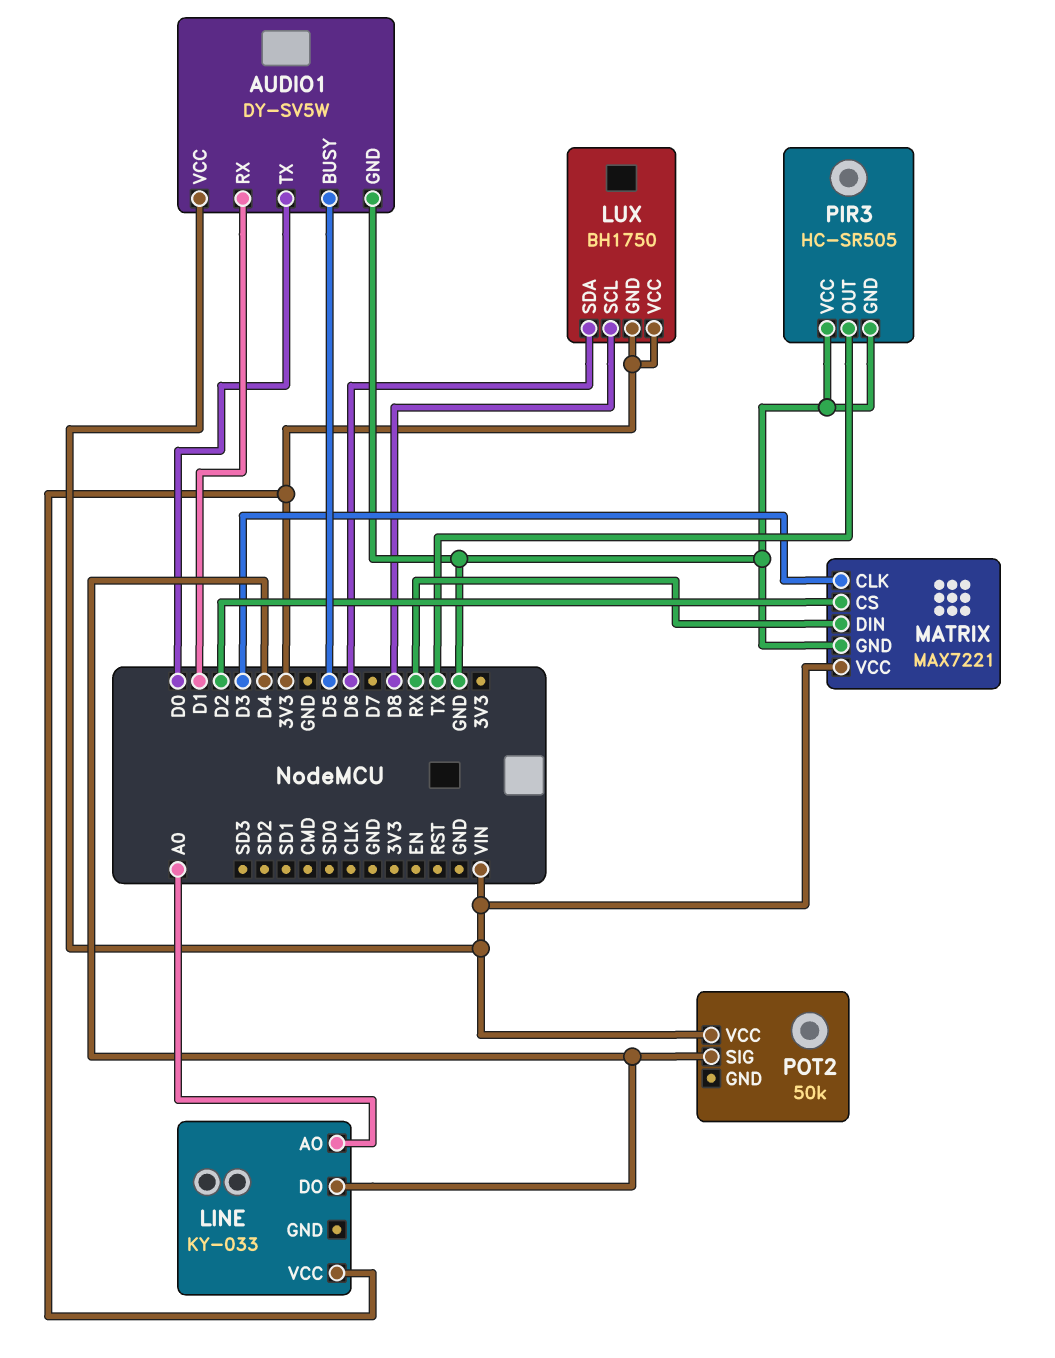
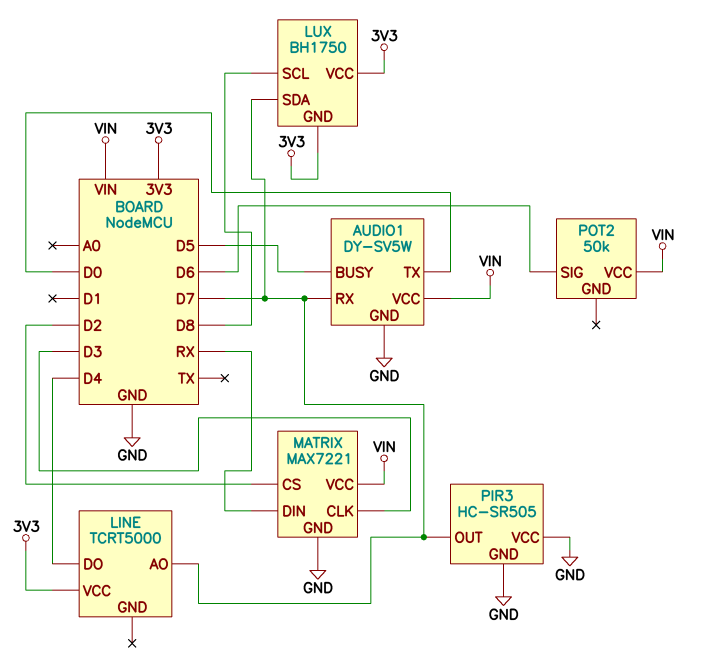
AUDIO1 pin RX: D1 -> D7
LINE: KY-033 -> TCRT5000
LINE pin AO: A0 -> D7
LUX pin SDA: D6 -> D7
PIR3 pin OUT: TX -> D7
POT2 pin SIG: D4 -> D6

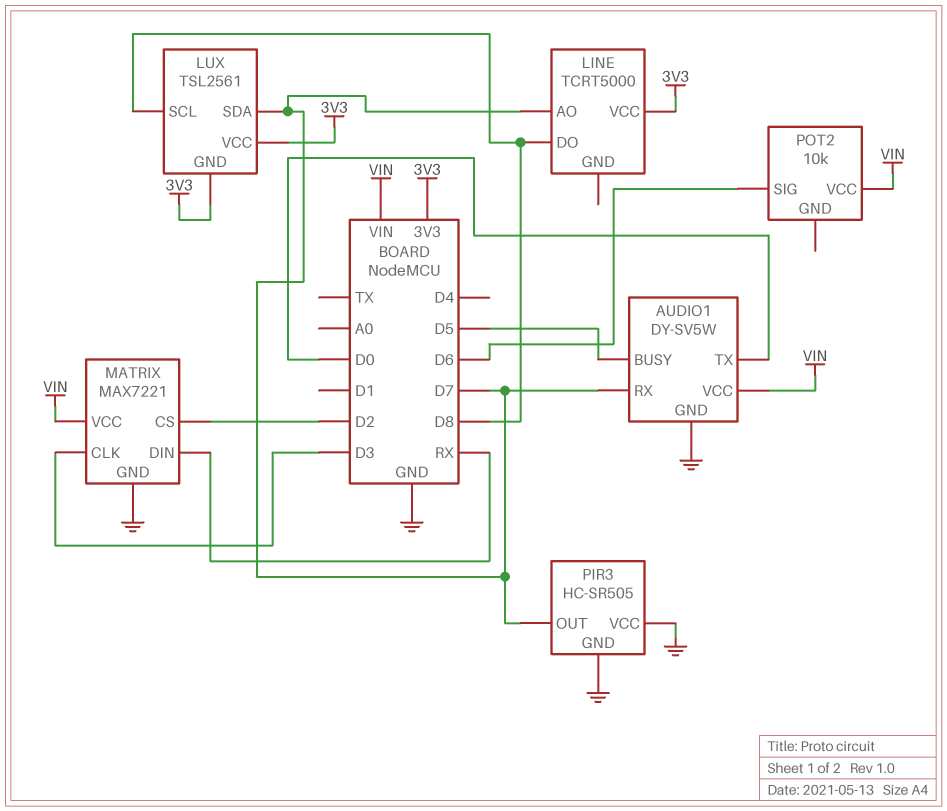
LINE pin DO: D4 -> D8
LUX: BH1750 -> TSL2561
POT2: 50k -> 10k

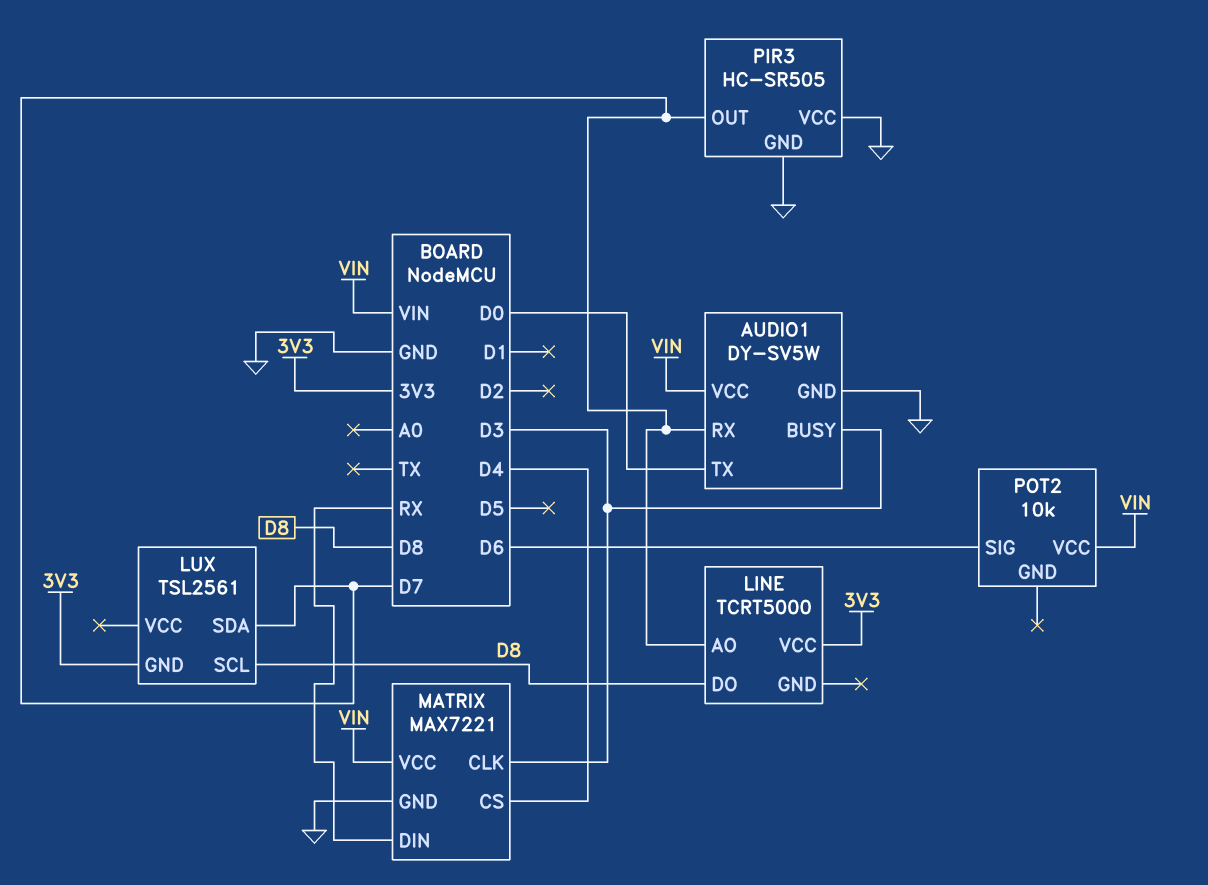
AUDIO1 pin BUSY: D5 -> D3
LUX pin VCC: 3V3 -> none
MATRIX pin CS: D2 -> D4

